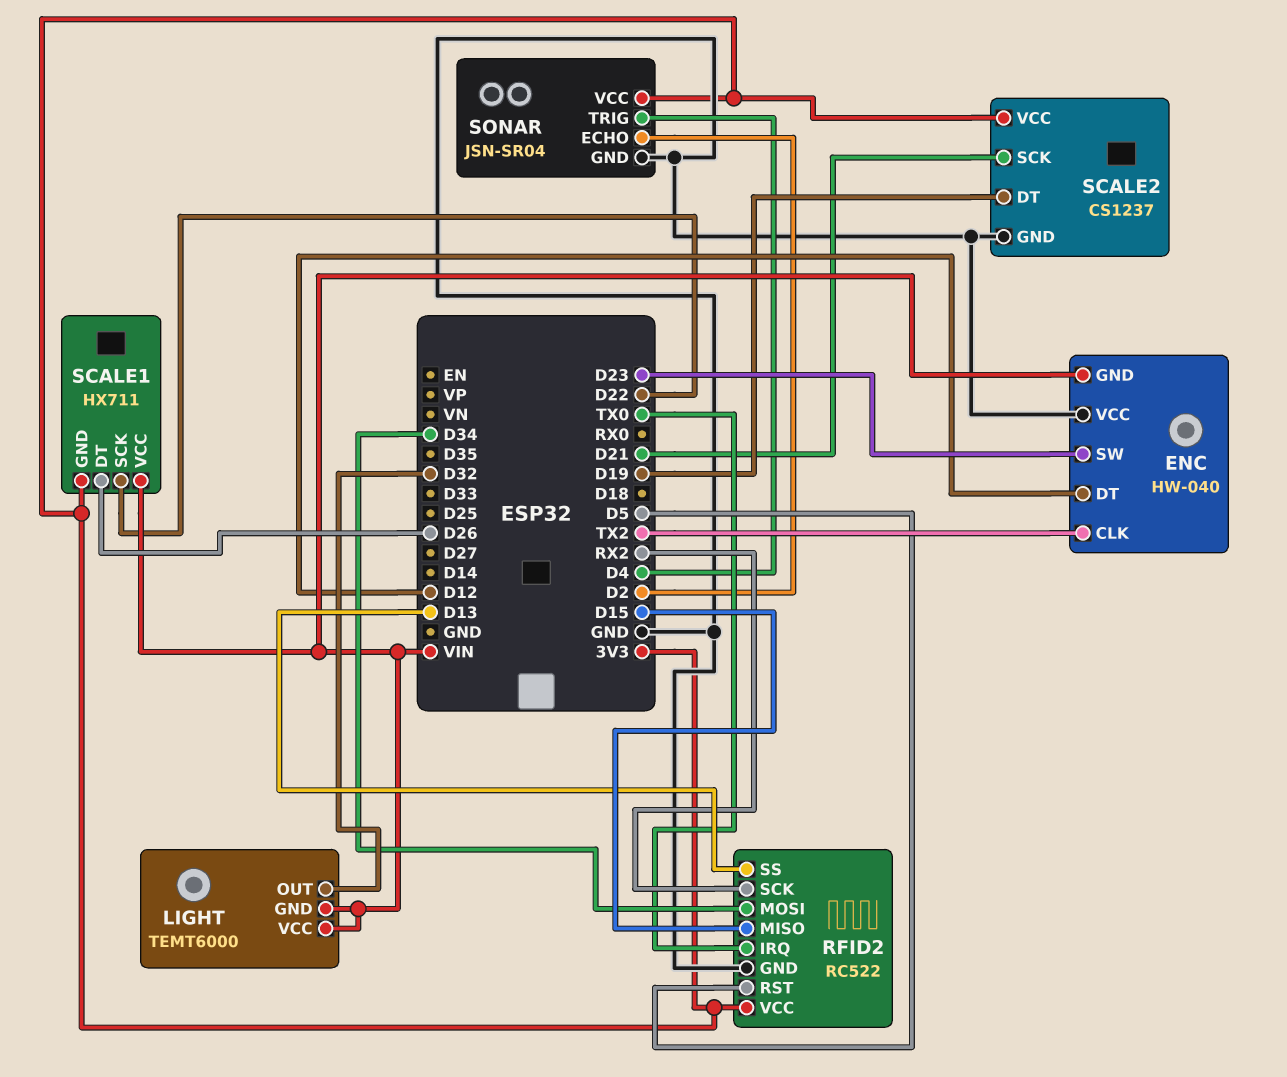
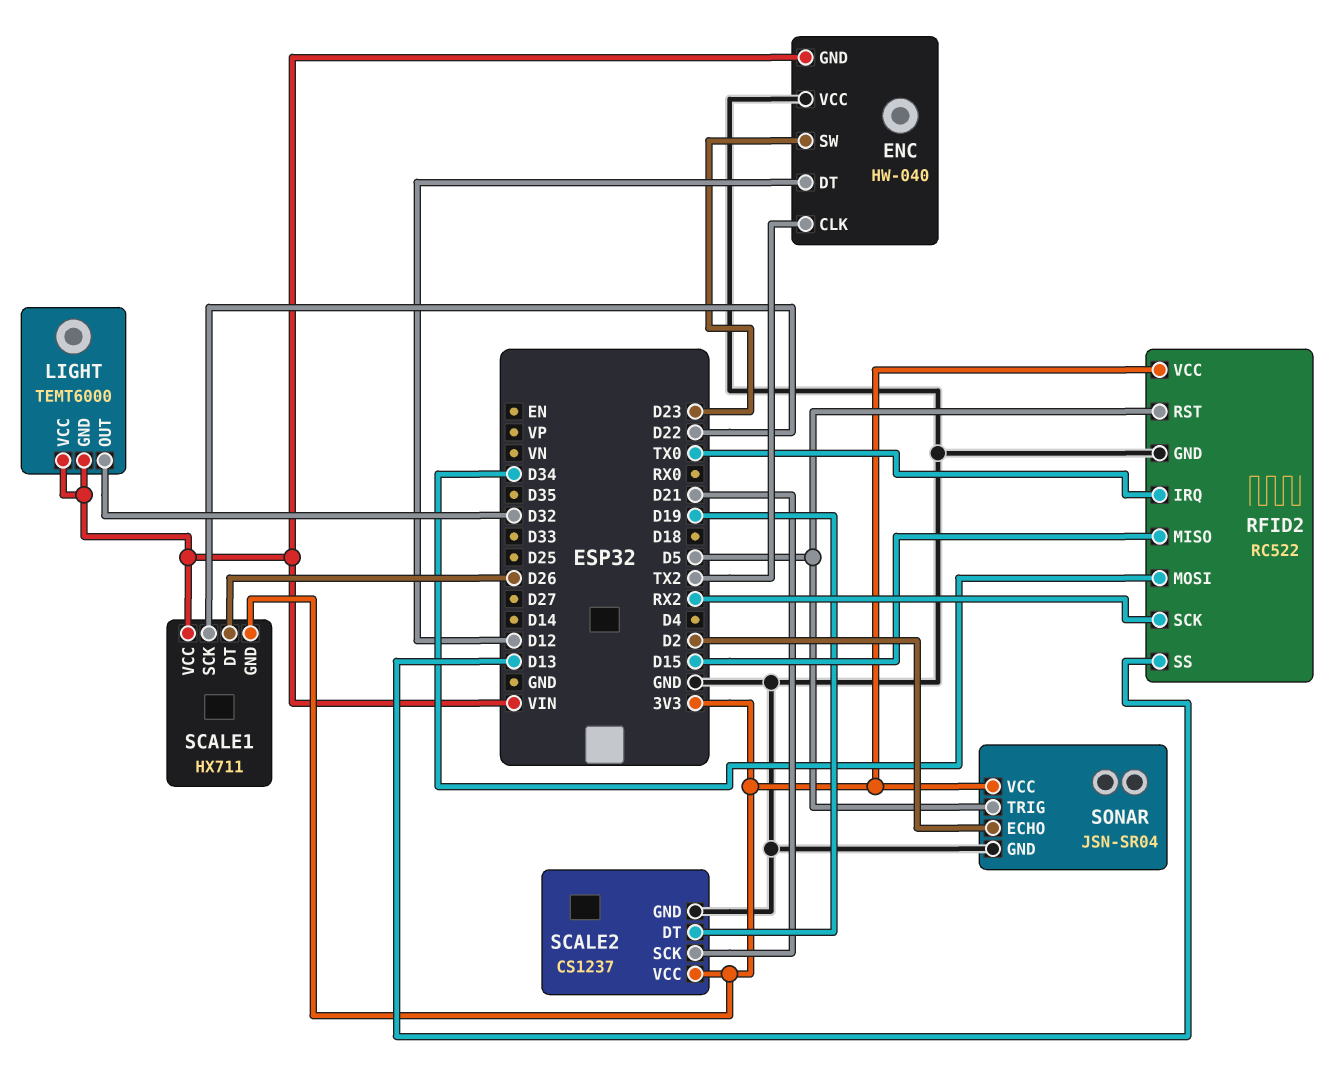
SONAR pin TRIG: D4 -> D5

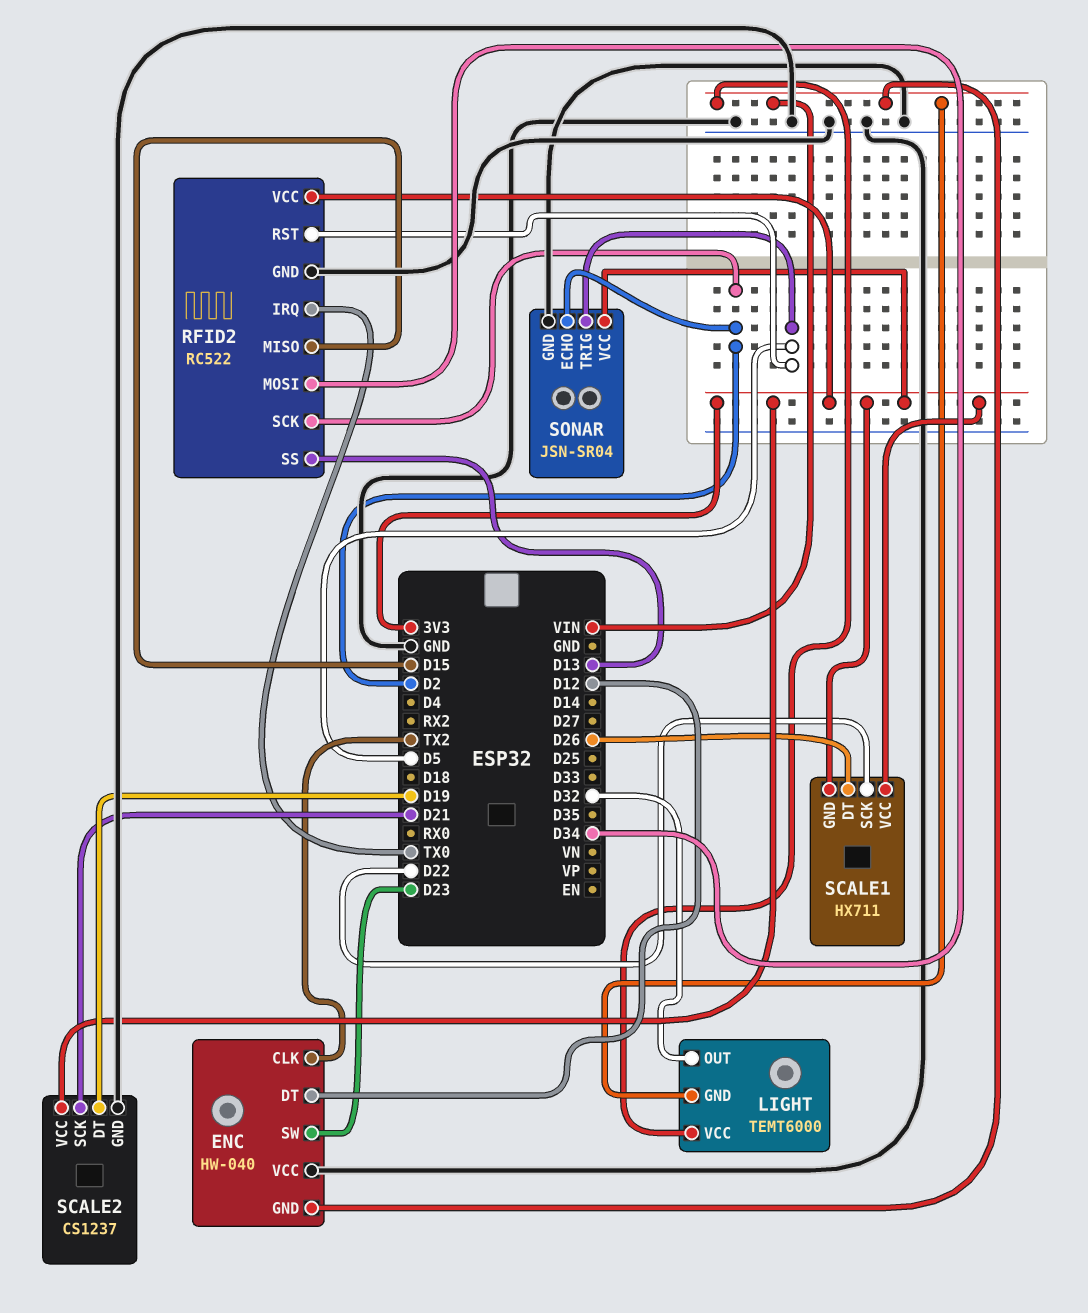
RFID2 pin SCK: RX2 -> D2
SCALE1 pin VCC: VIN -> 3V3

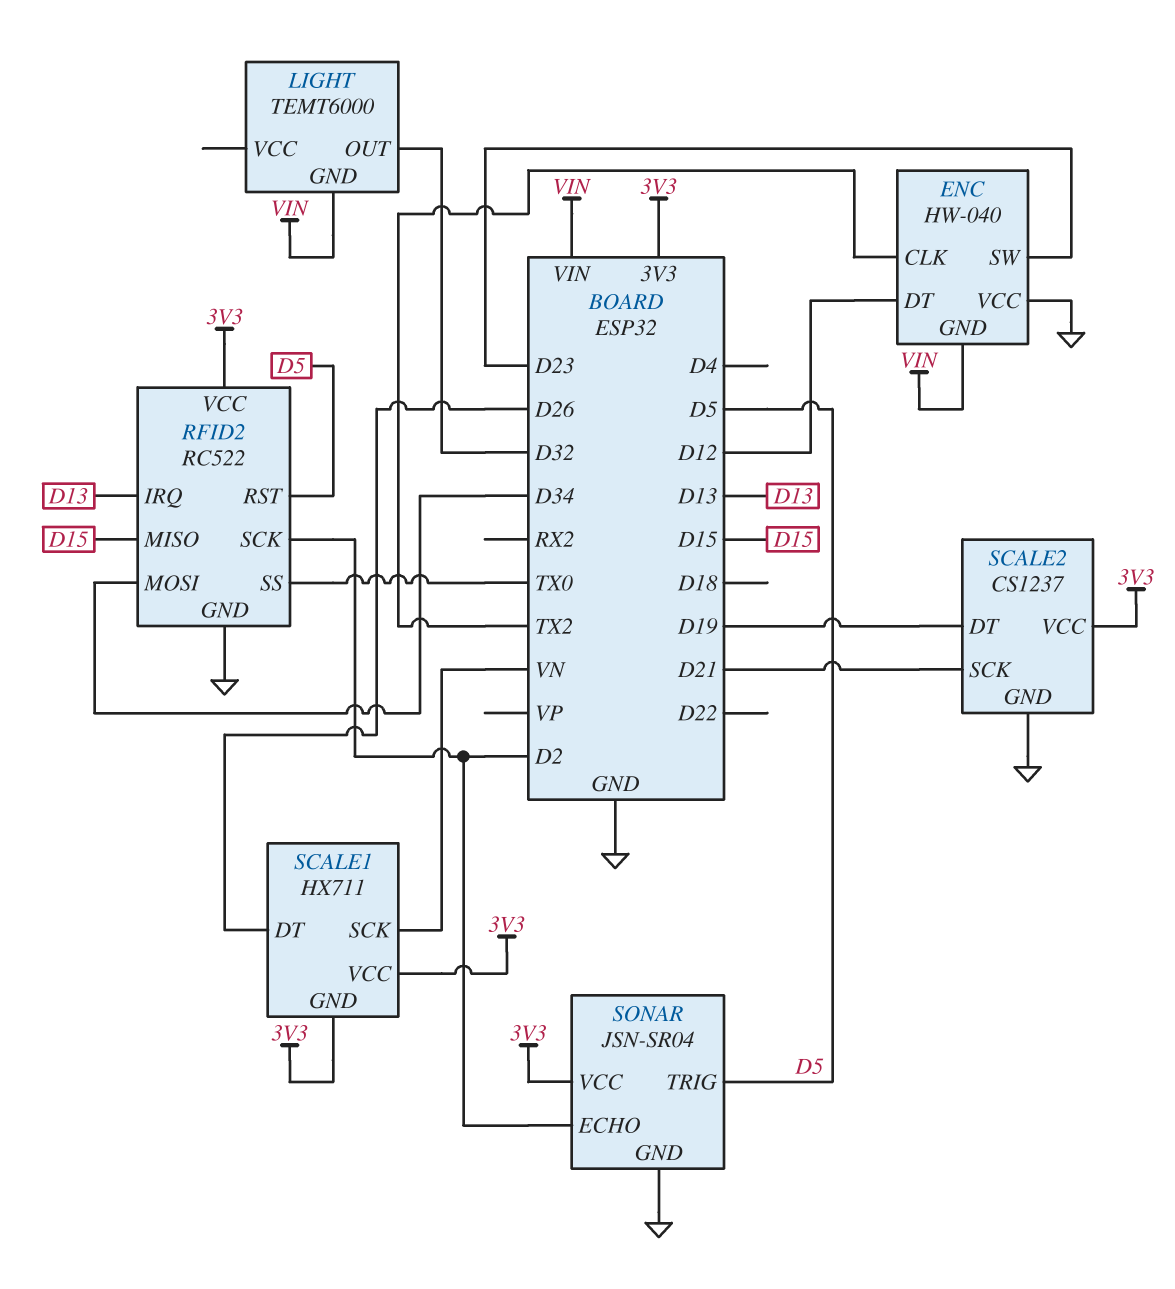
LIGHT pin VCC: VIN -> none
RFID2 pin IRQ: TX0 -> D13
RFID2 pin SS: D13 -> TX0
SCALE1 pin SCK: D22 -> VN

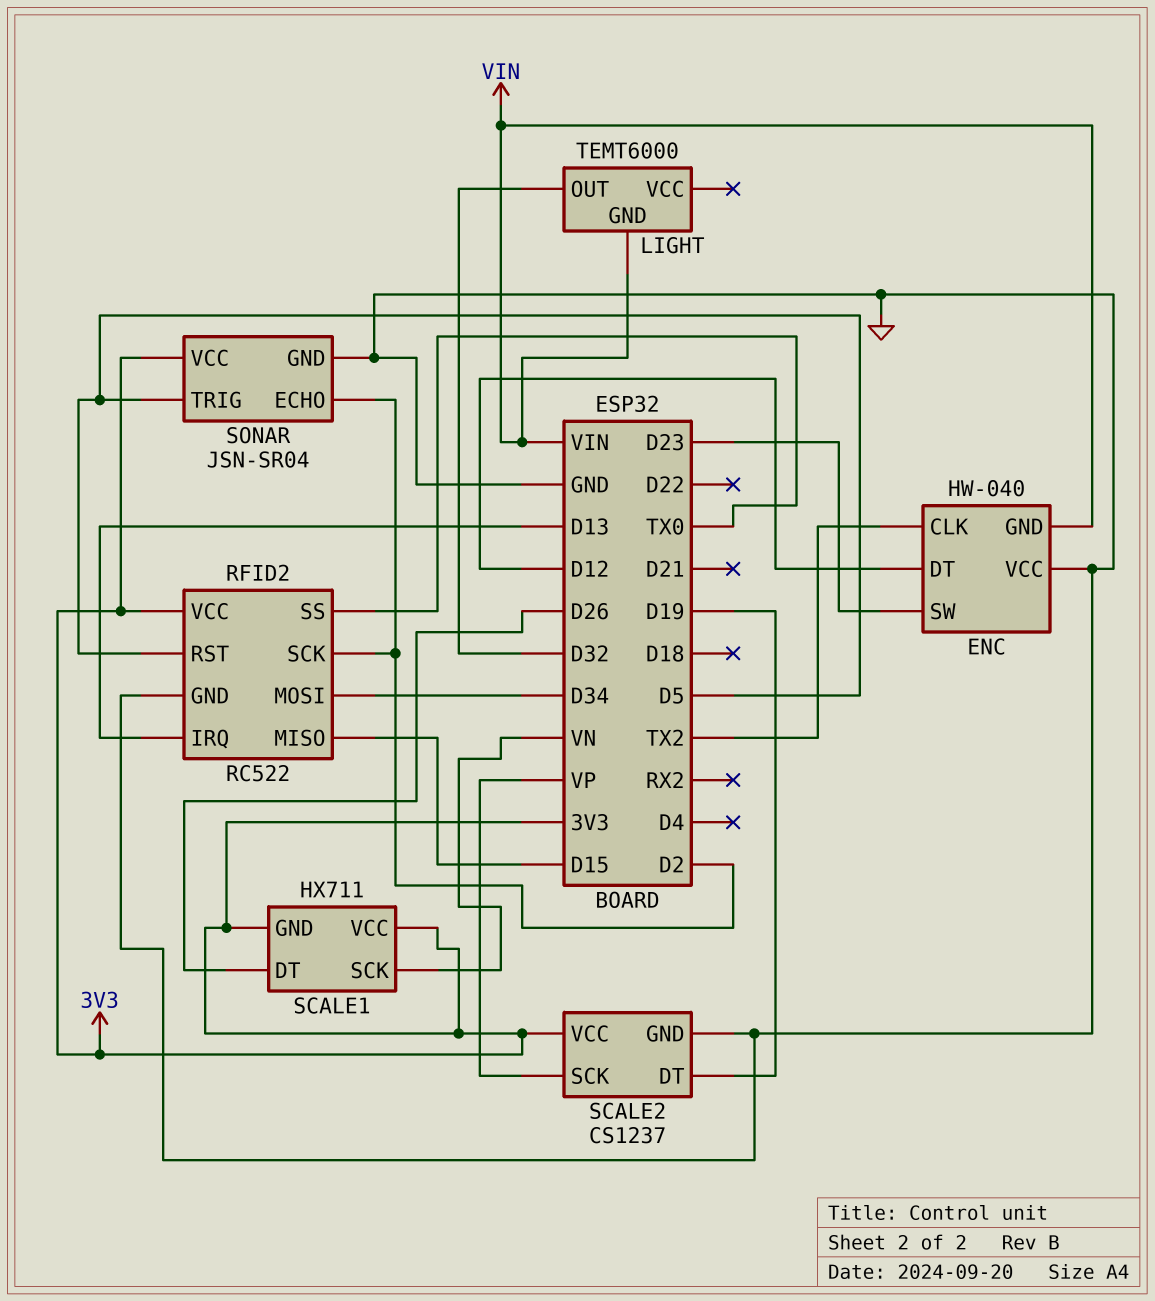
SCALE2 pin SCK: D21 -> VP

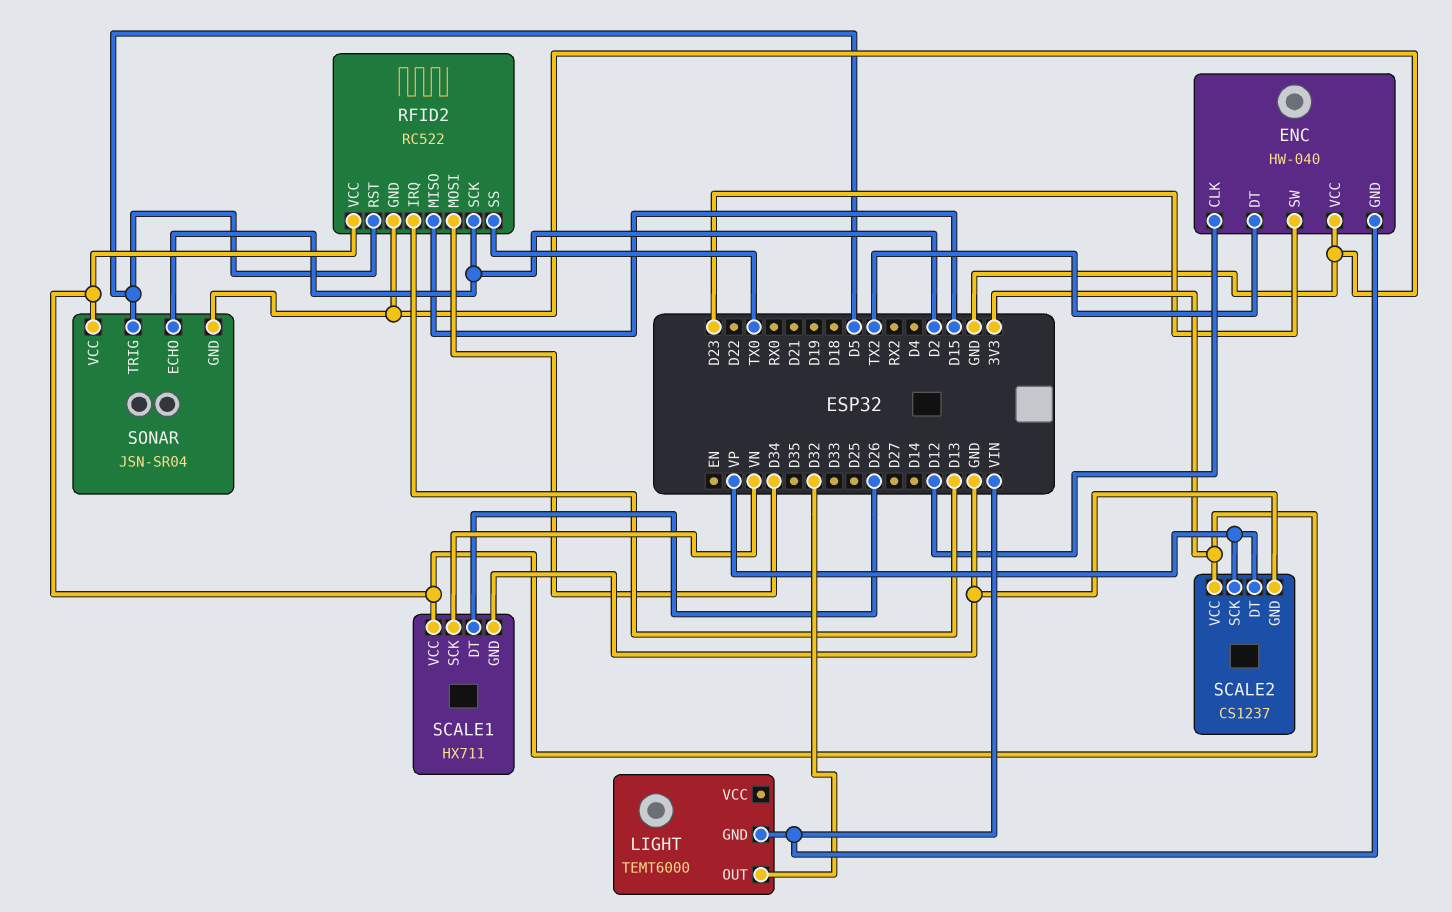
ENC pin CLK: TX2 -> D12
ENC pin DT: D12 -> TX2
SCALE1 pin GND: 3V3 -> GND
SCALE2 pin DT: D19 -> VP

